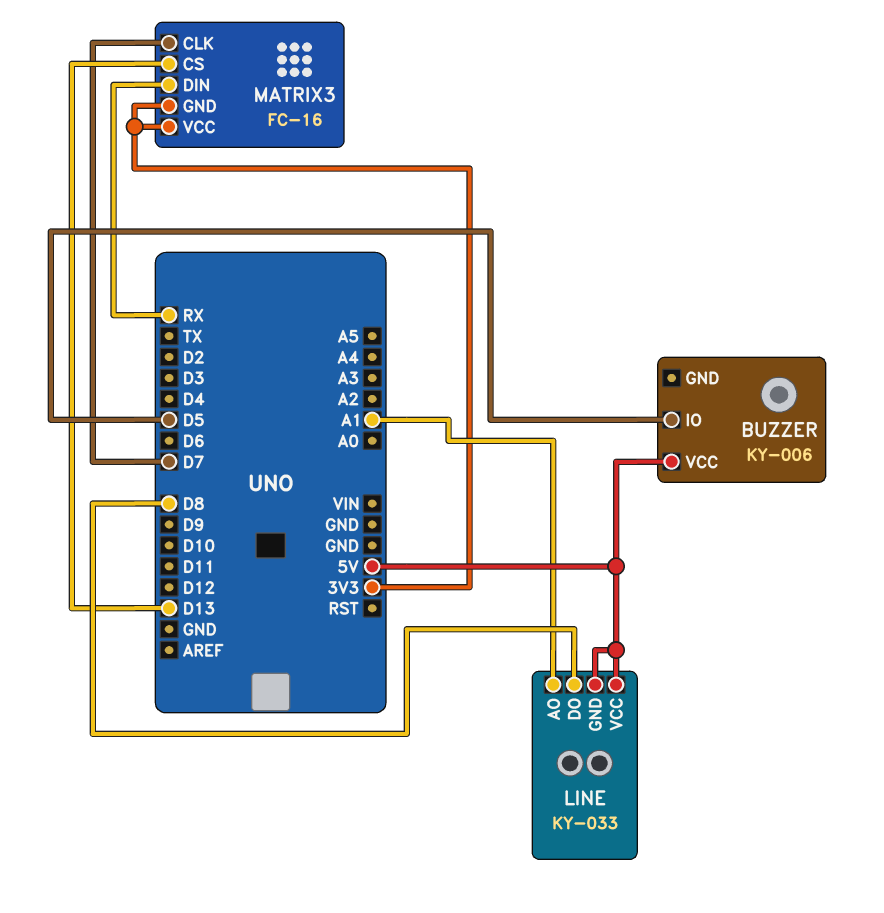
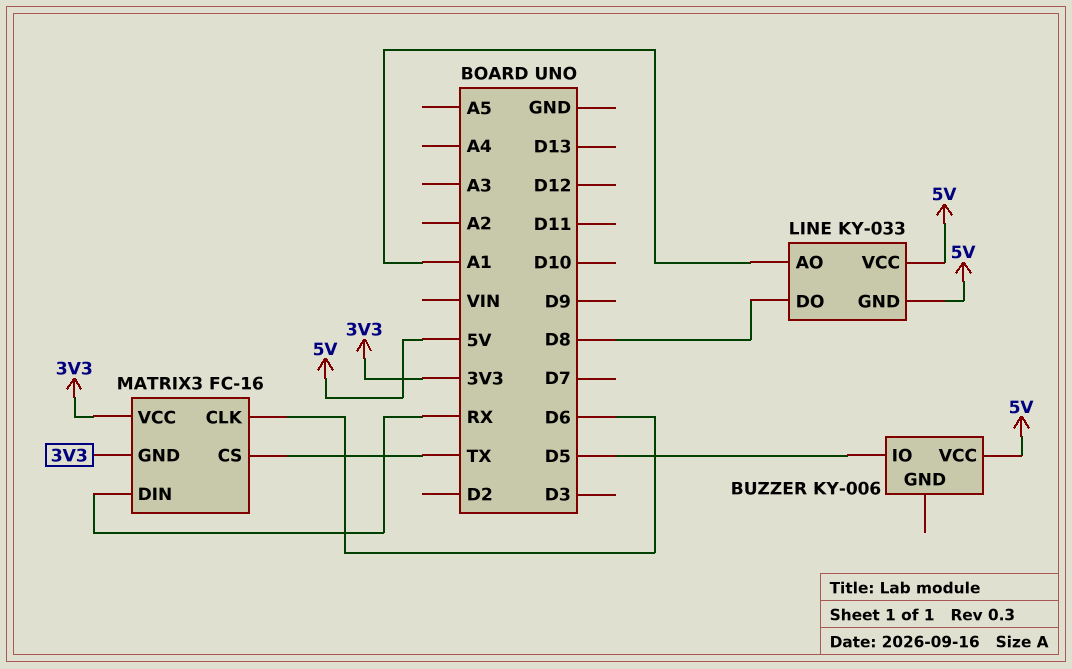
MATRIX3 pin CLK: D7 -> D6
MATRIX3 pin CS: D13 -> TX

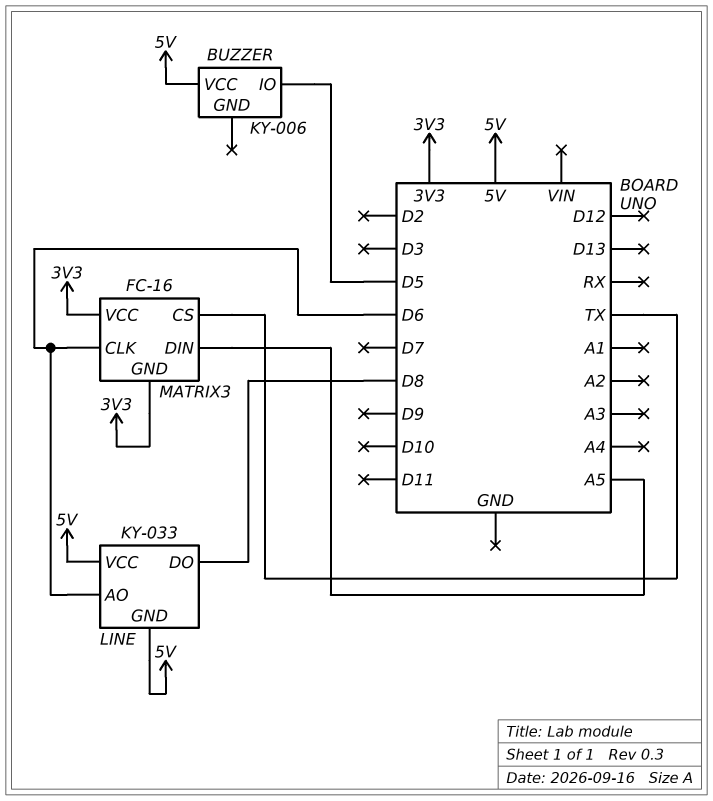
LINE pin AO: A1 -> D6
MATRIX3 pin DIN: RX -> A5

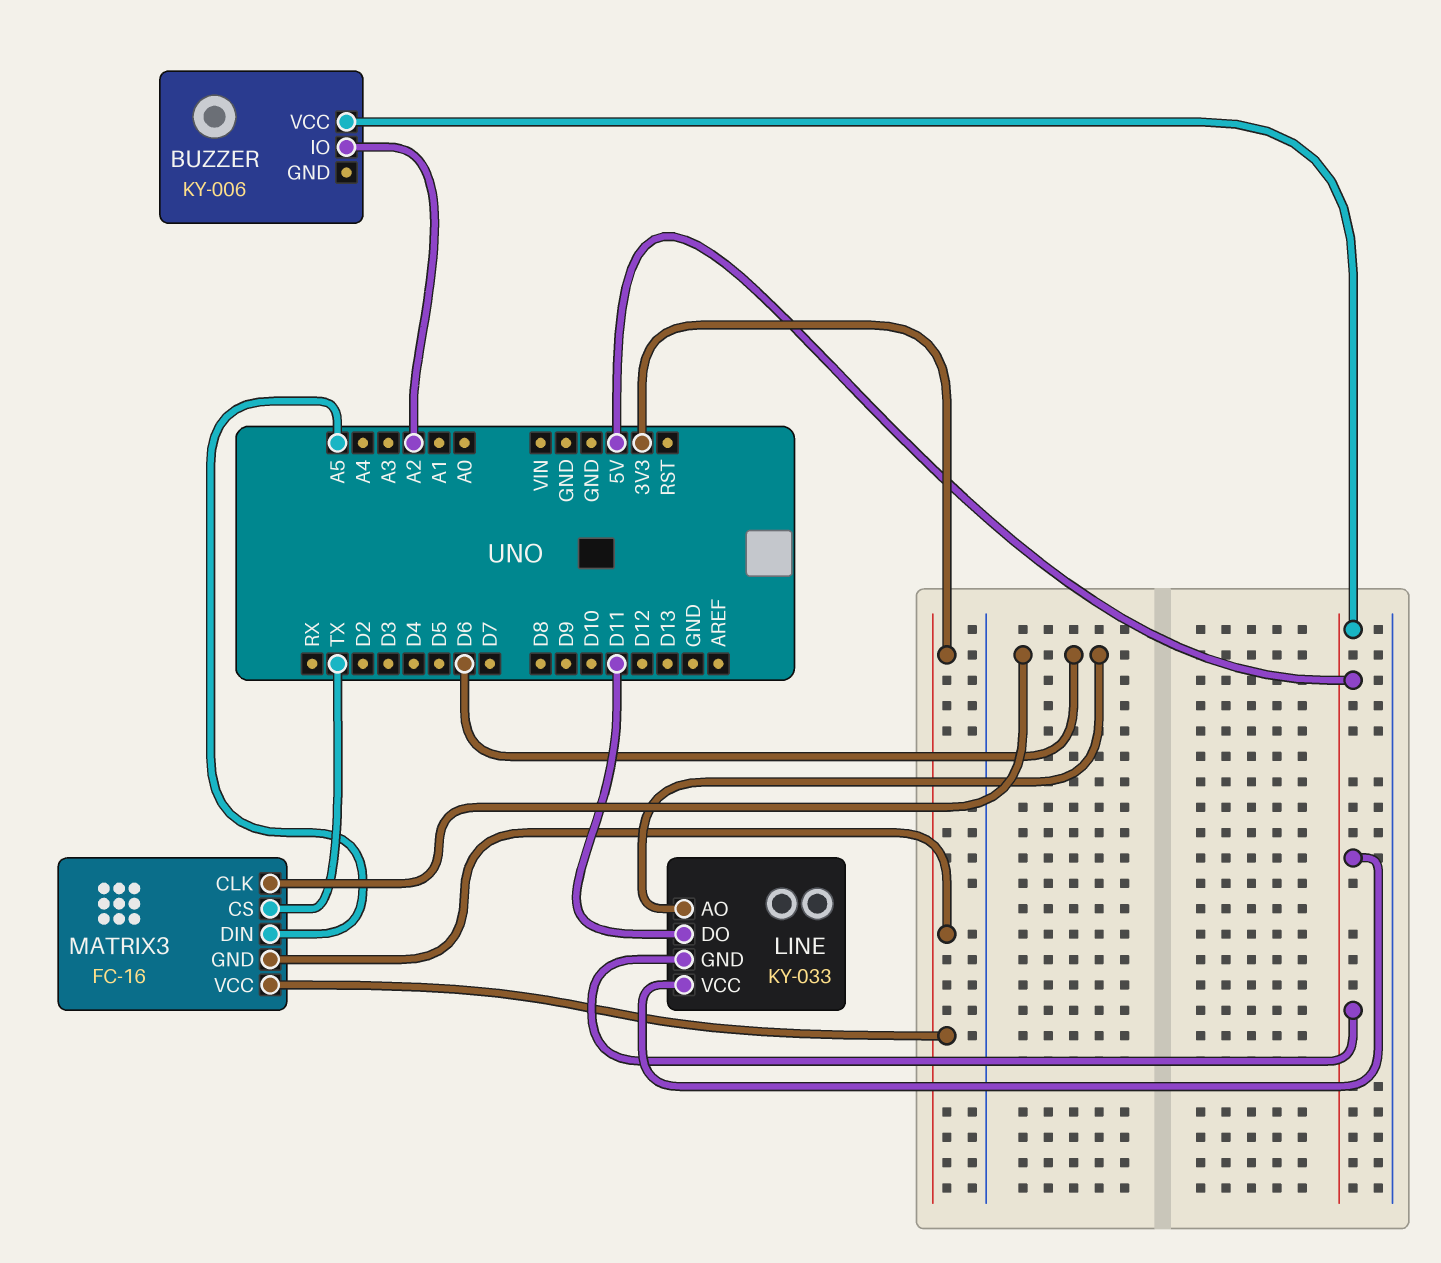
BUZZER pin IO: D5 -> A2
LINE pin DO: D8 -> D11

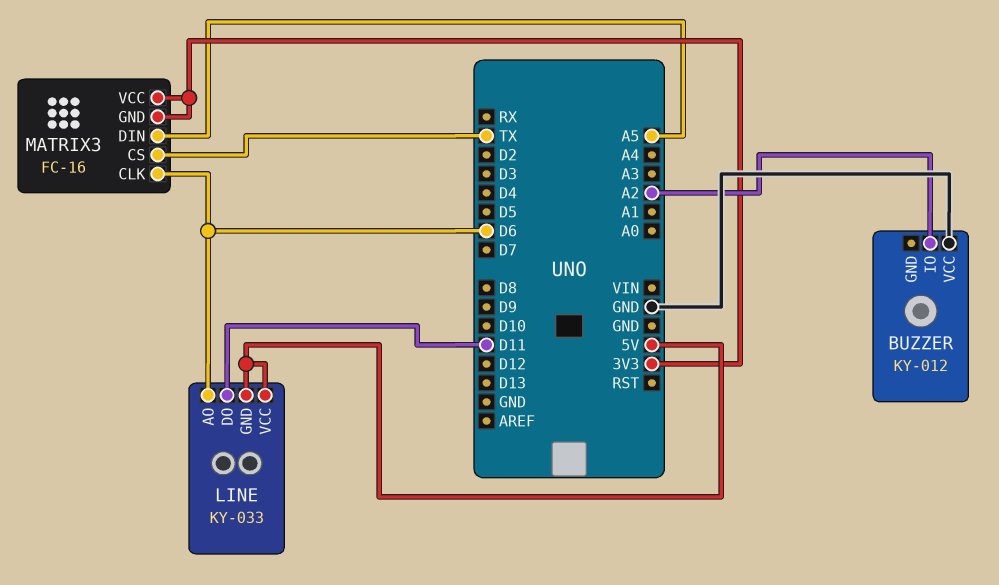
BUZZER: KY-006 -> KY-012
BUZZER pin VCC: 5V -> GND

